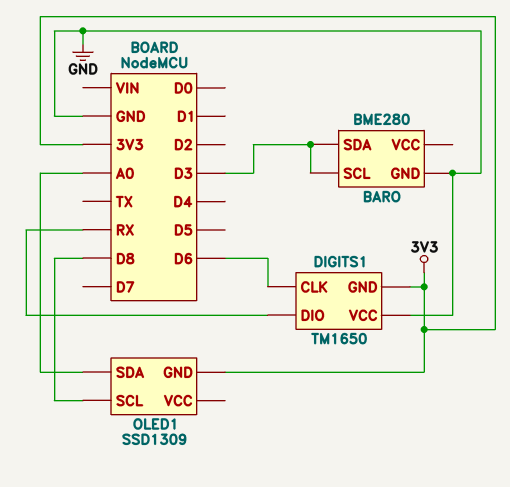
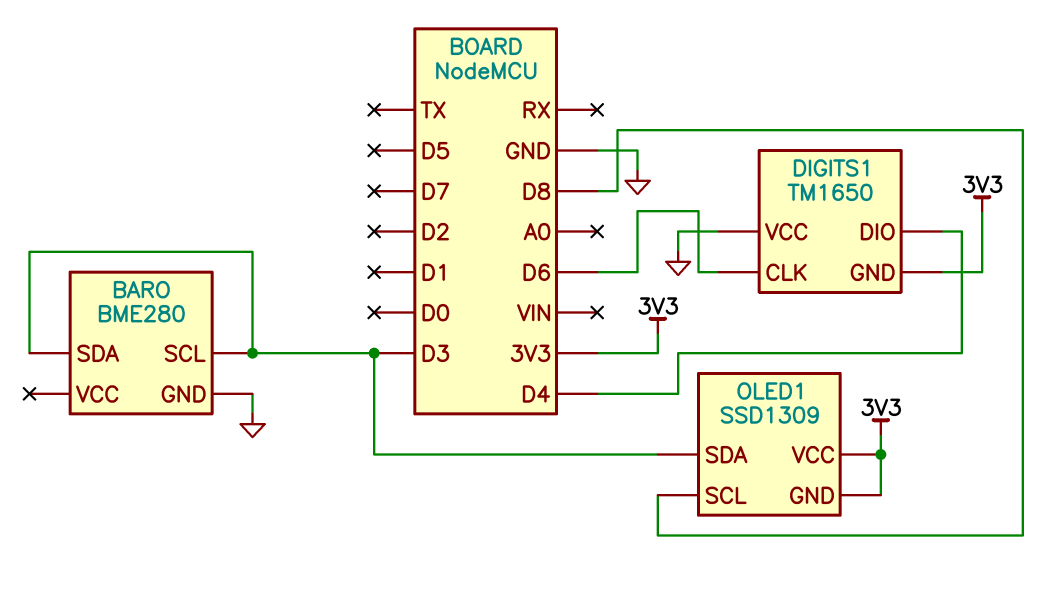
DIGITS1 pin DIO: RX -> D4
OLED1 pin SDA: A0 -> D3
OLED1 pin VCC: none -> 3V3

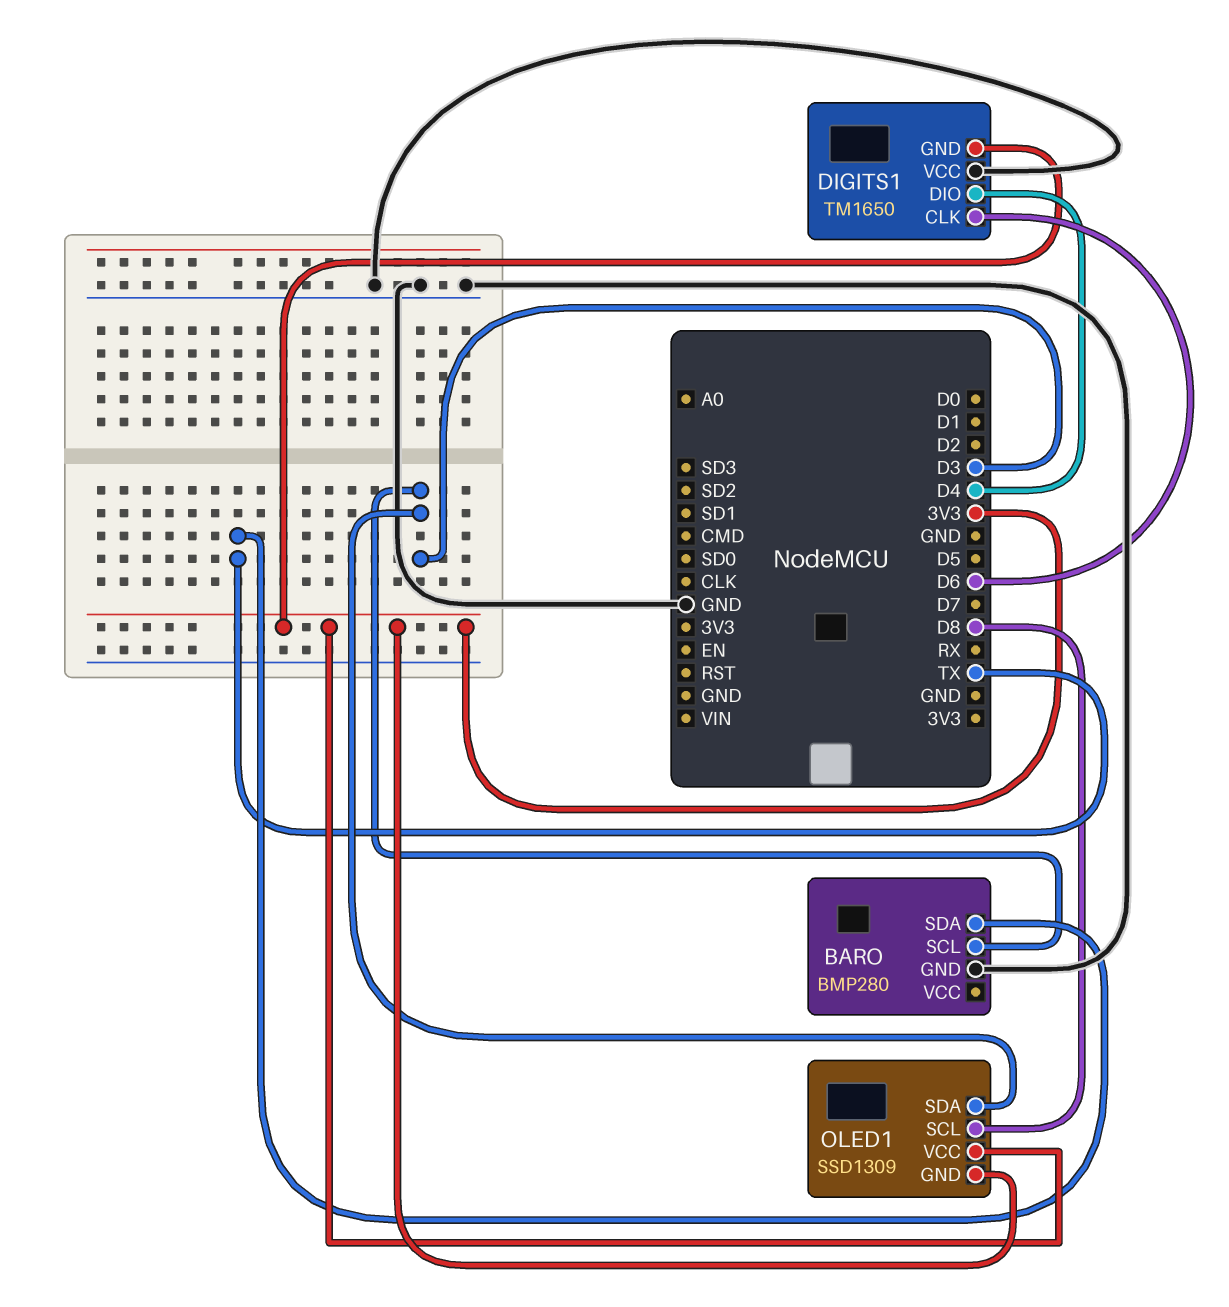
BARO: BME280 -> BMP280
BARO pin SDA: D3 -> TX

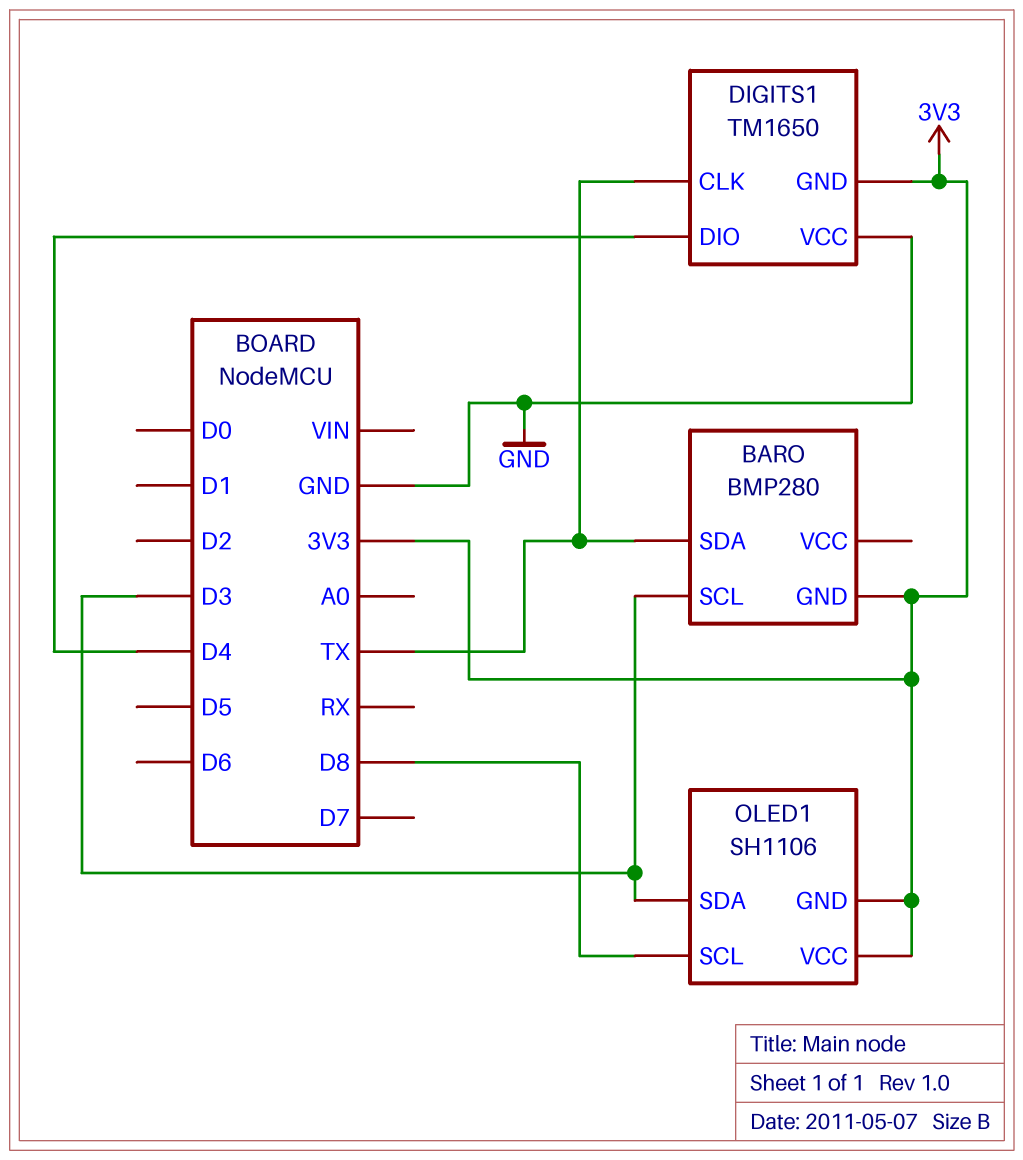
BARO pin GND: GND -> 3V3
DIGITS1 pin CLK: D6 -> TX
OLED1: SSD1309 -> SH1106

